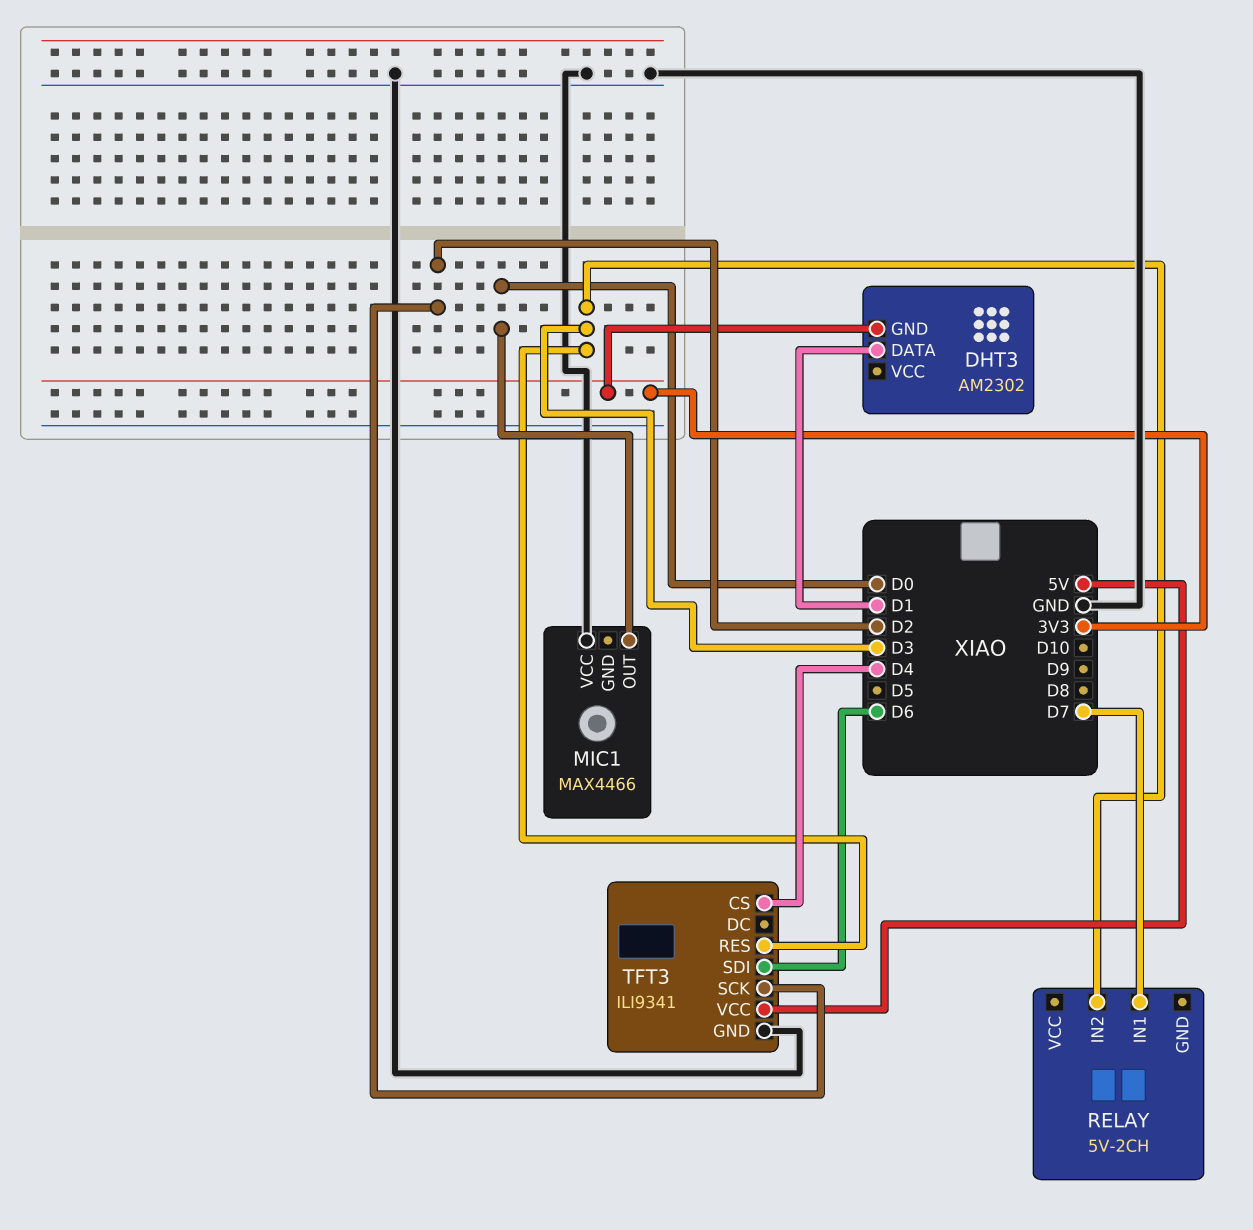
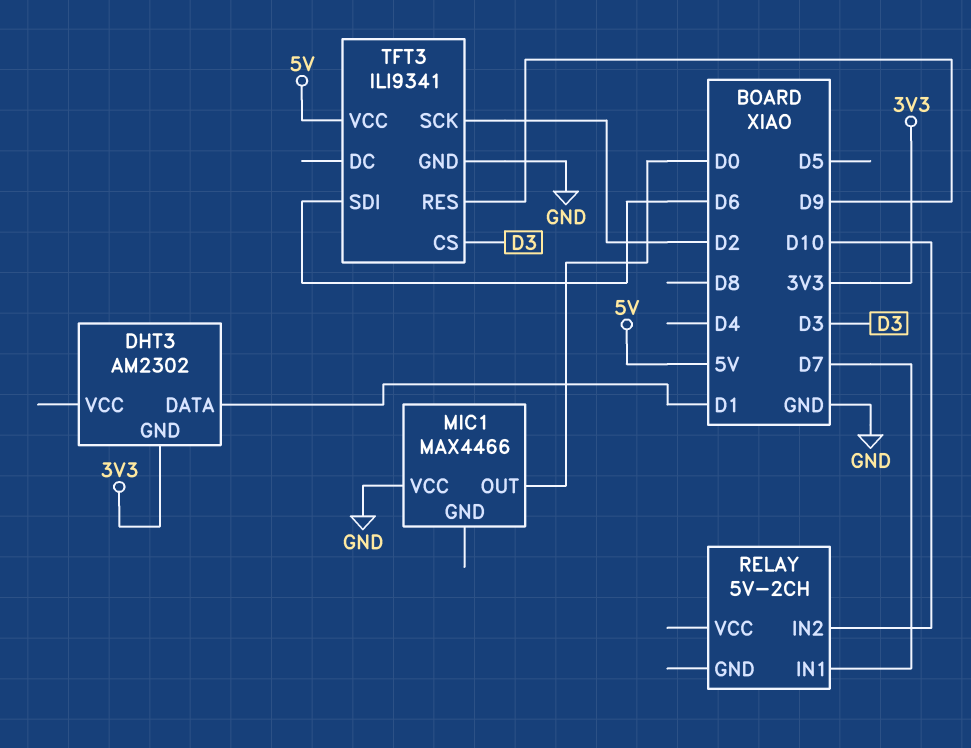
RELAY pin IN2: D3 -> D10
TFT3 pin CS: D4 -> D3
TFT3 pin RES: D3 -> D9

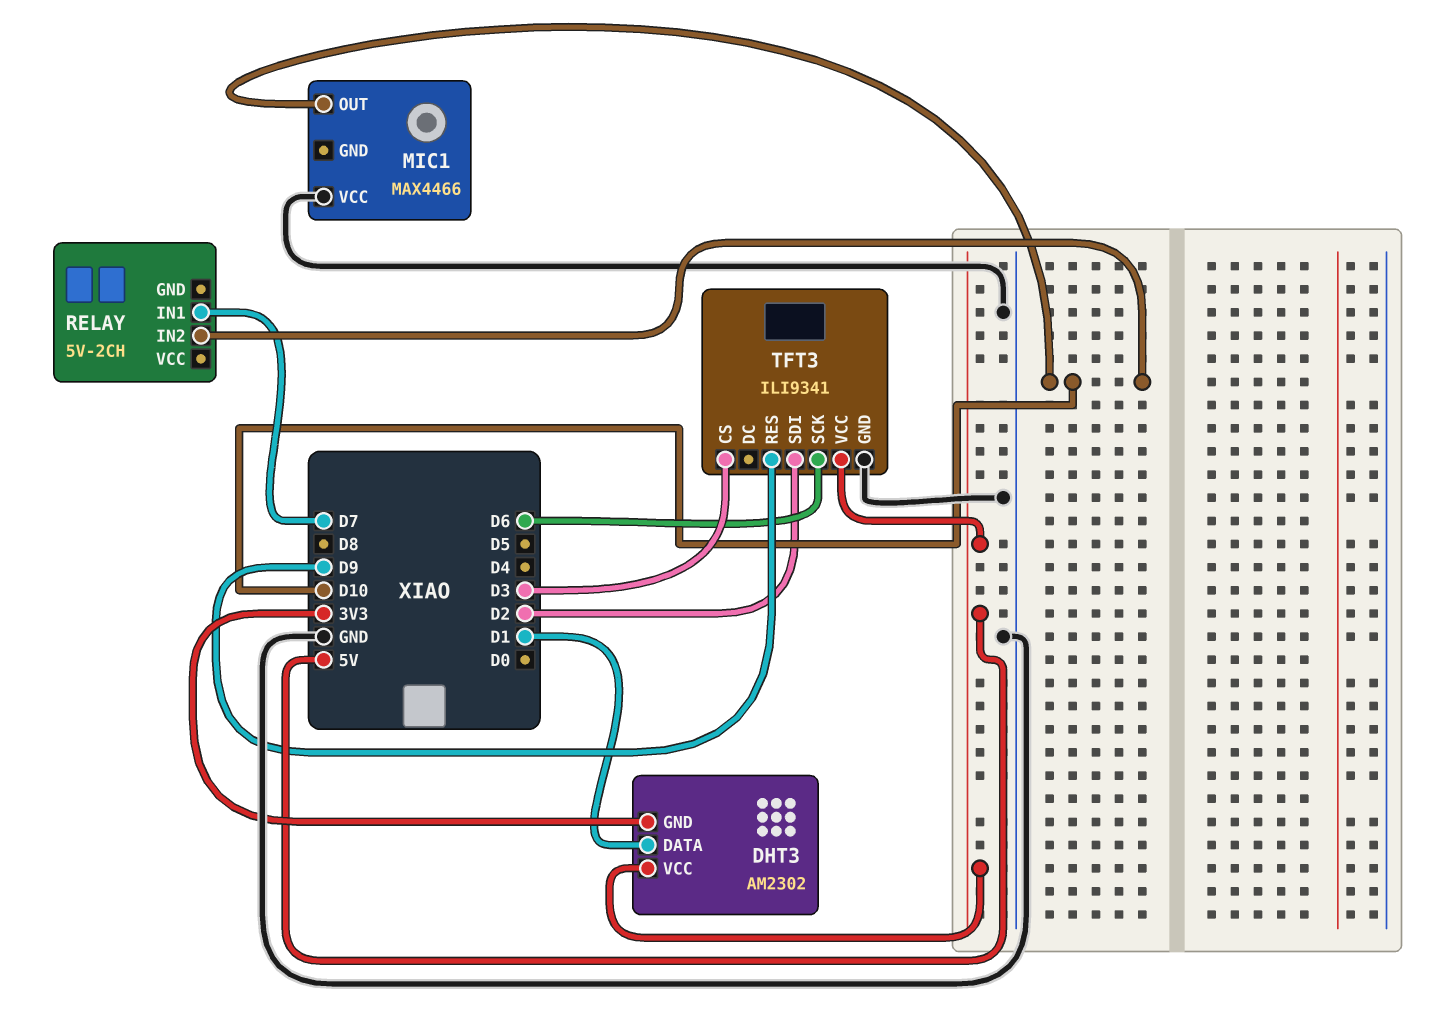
DHT3 pin VCC: none -> 5V
MIC1 pin OUT: D0 -> D10
TFT3 pin SCK: D2 -> D6
TFT3 pin SDI: D6 -> D2

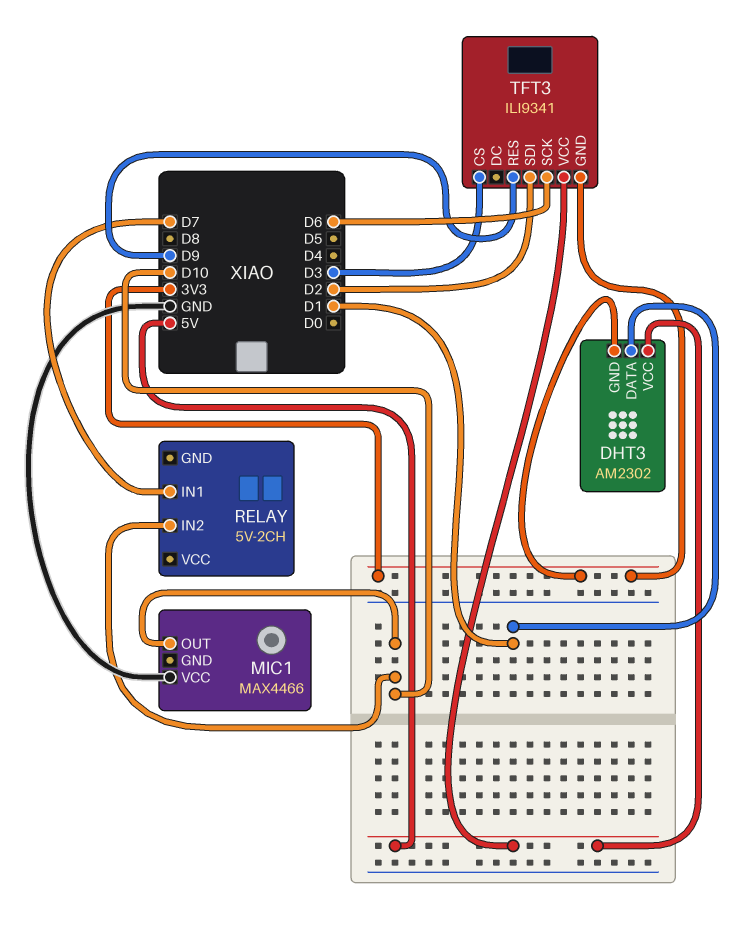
TFT3 pin GND: GND -> 3V3

